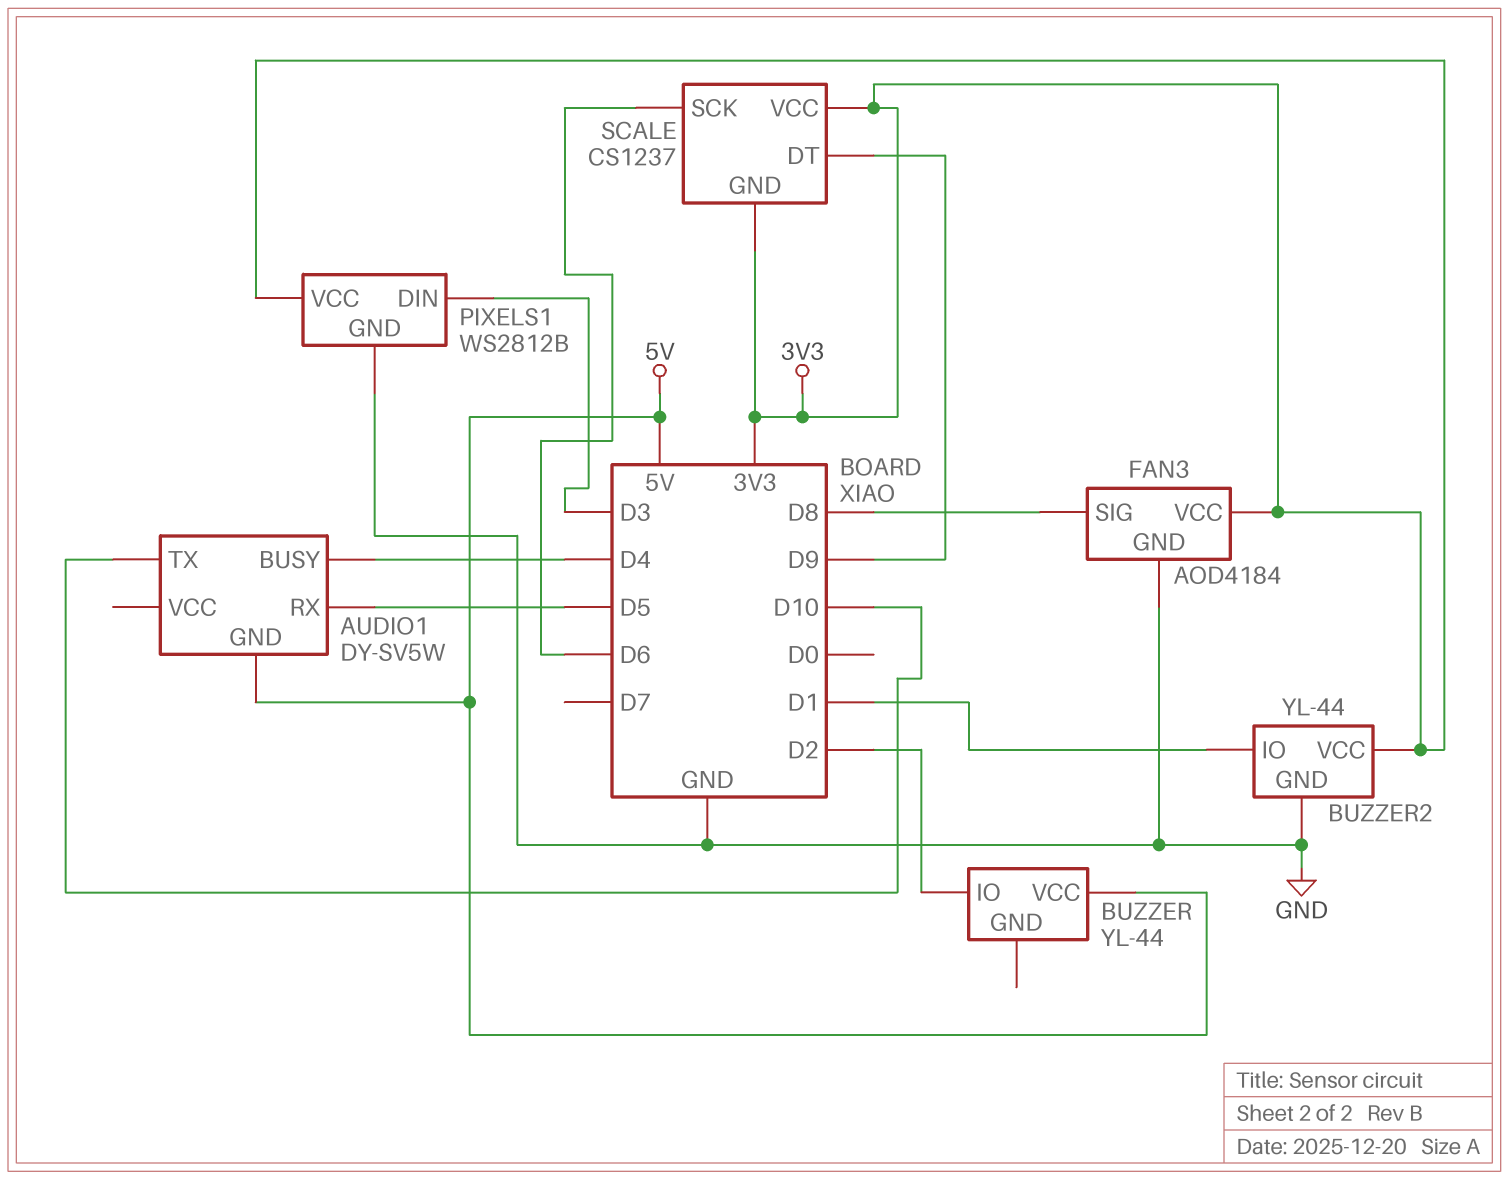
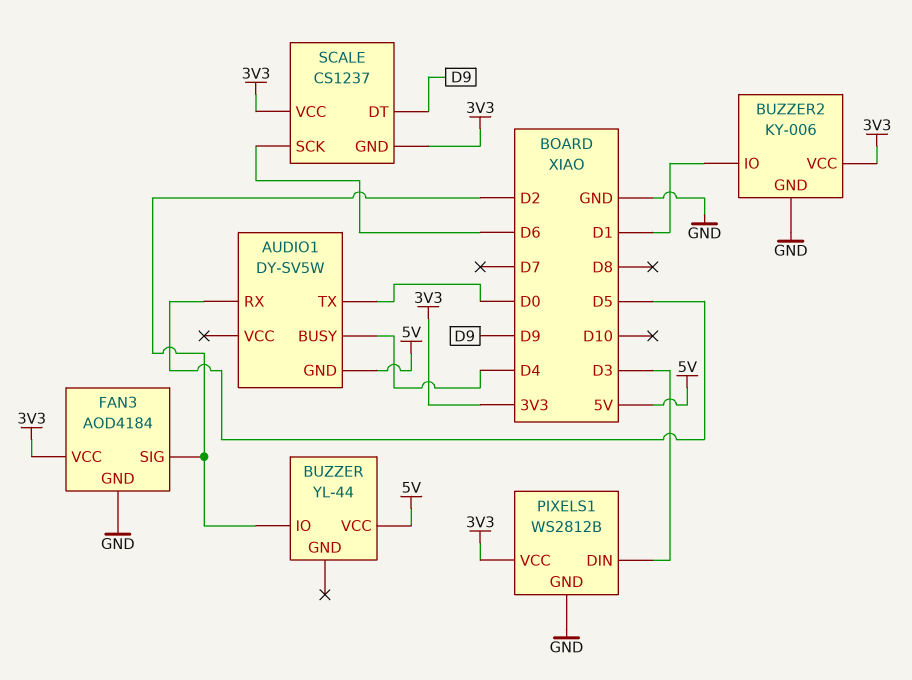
AUDIO1 pin TX: D10 -> D0
BUZZER2: YL-44 -> KY-006
FAN3 pin SIG: D8 -> D2

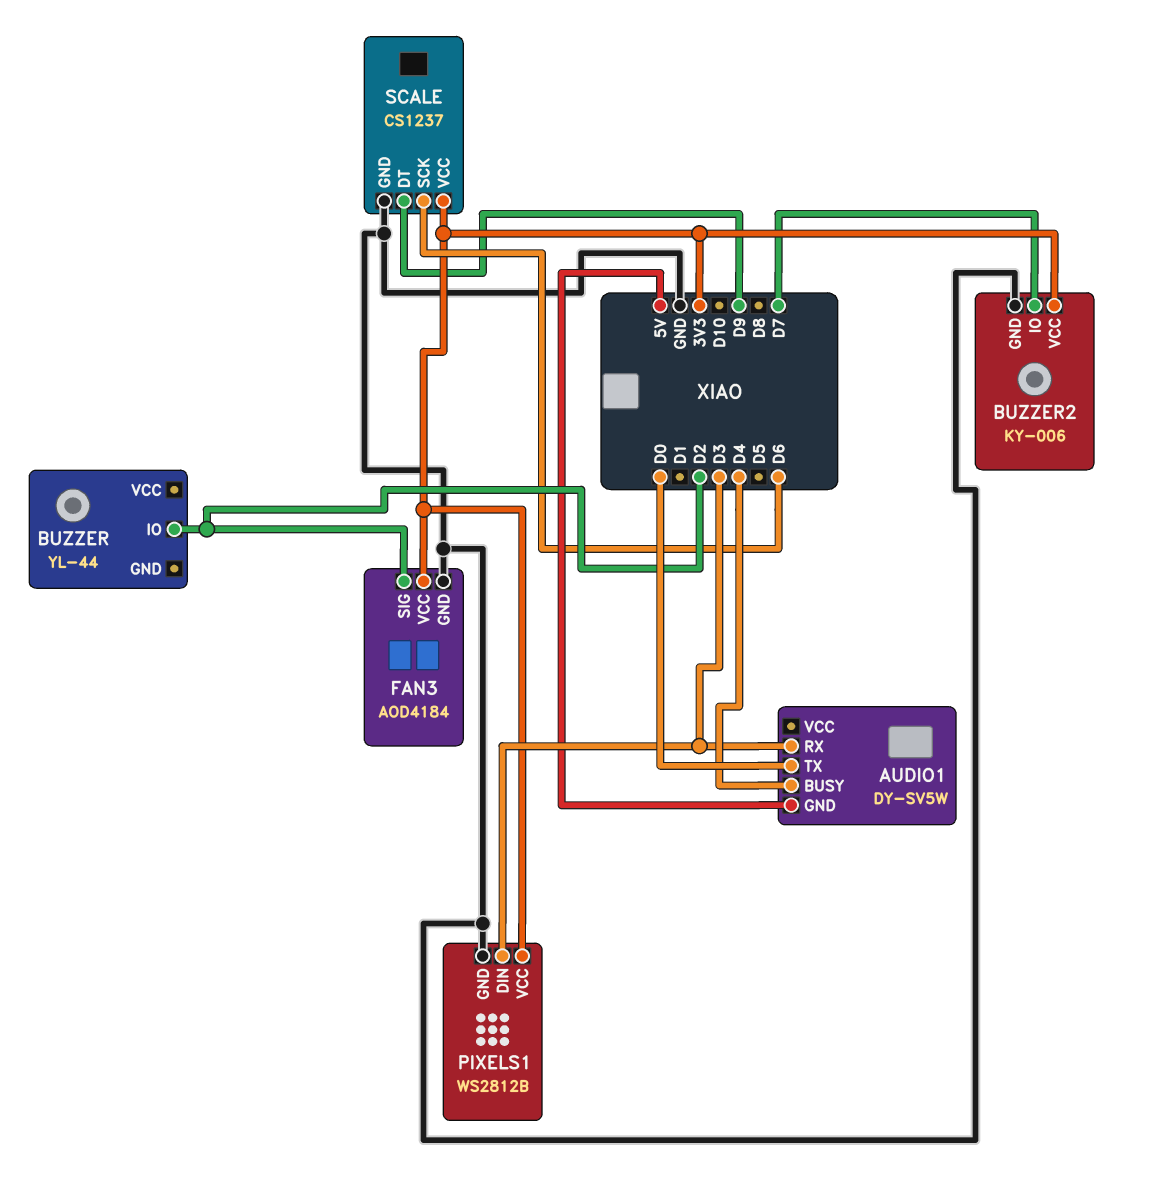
AUDIO1 pin RX: D5 -> D3
BUZZER pin VCC: 5V -> none
BUZZER2 pin IO: D1 -> D7
SCALE pin GND: 3V3 -> GND

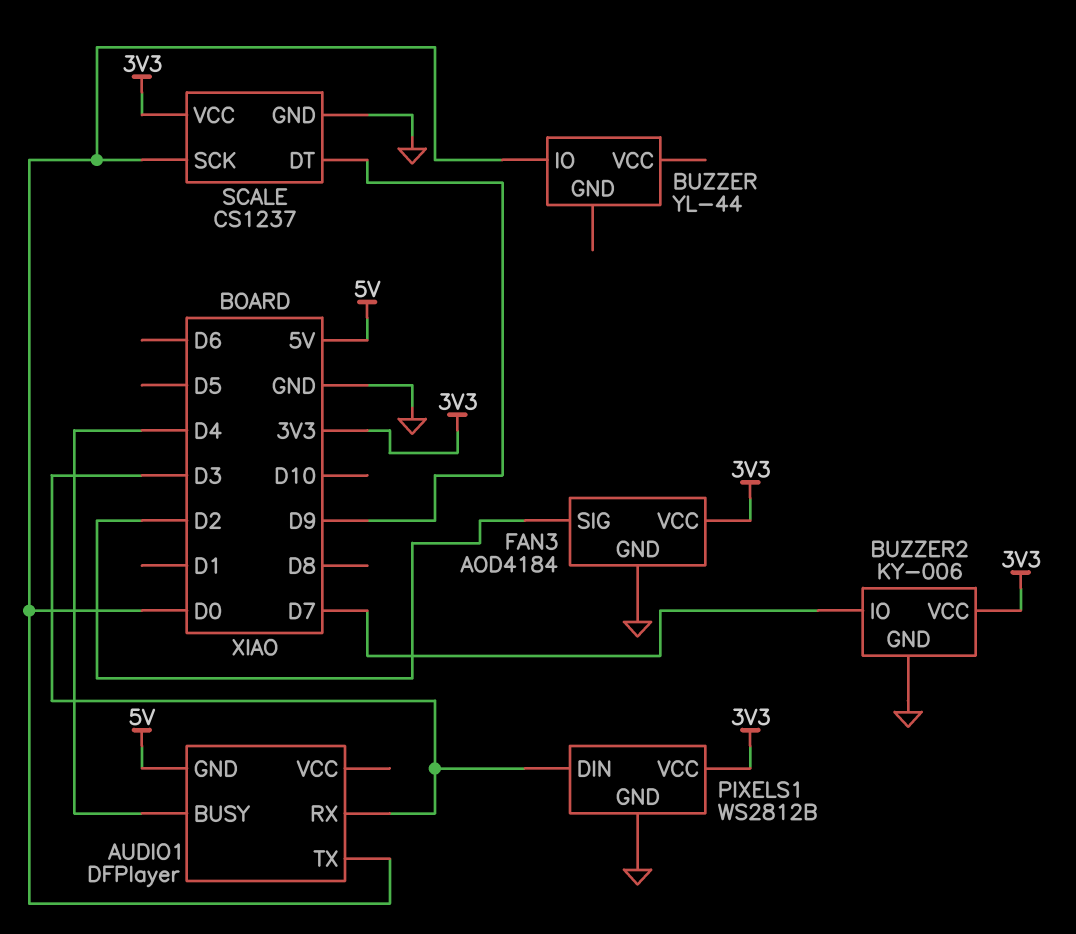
AUDIO1: DY-SV5W -> DFPlayer
BUZZER pin IO: D2 -> D0
SCALE pin SCK: D6 -> D0

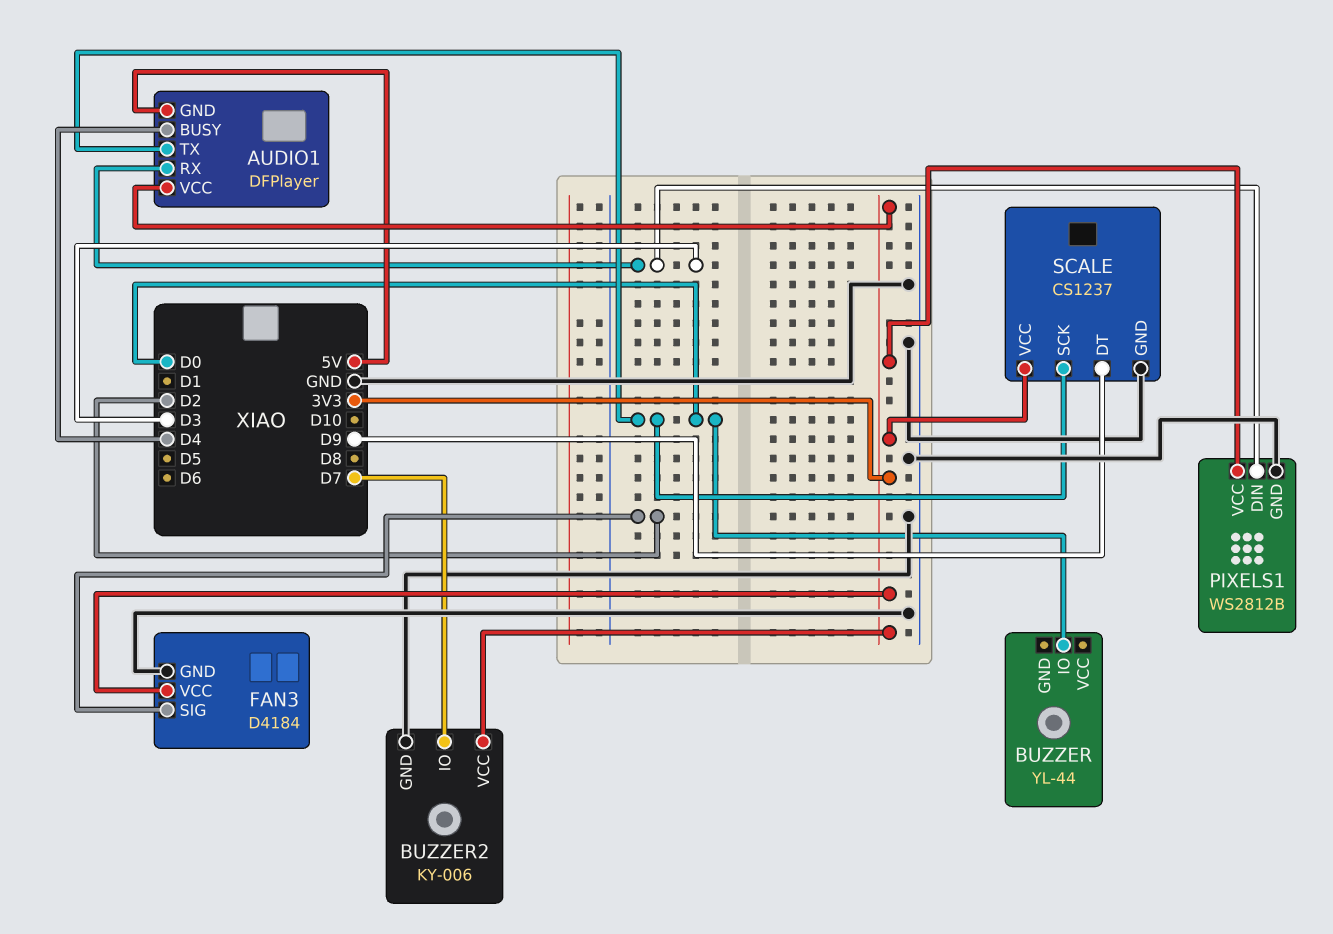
AUDIO1 pin VCC: none -> 3V3
FAN3: AOD4184 -> D4184

